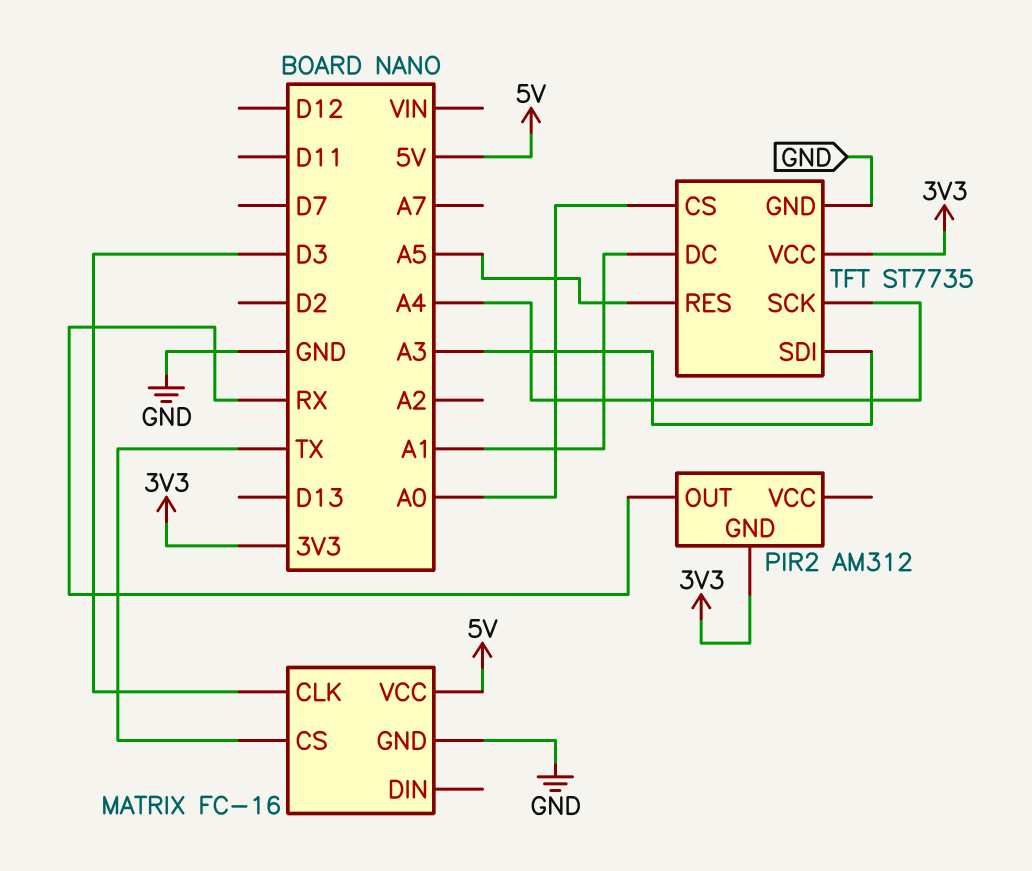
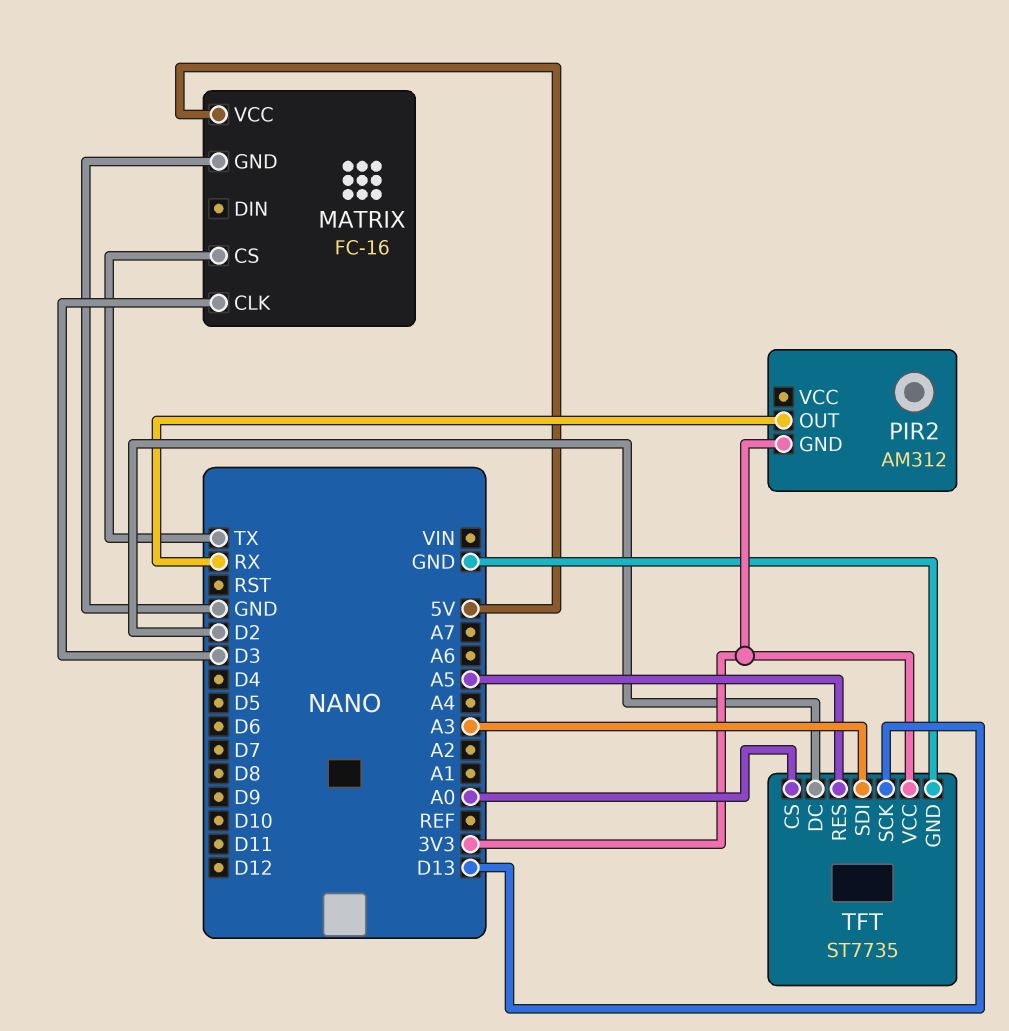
TFT pin DC: A1 -> D2
TFT pin SCK: A4 -> D13

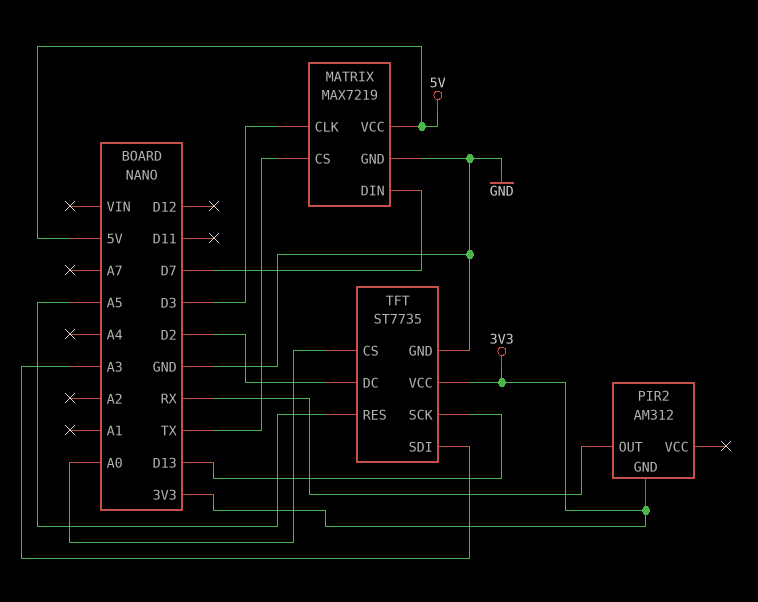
MATRIX: FC-16 -> MAX7219
MATRIX pin DIN: none -> D7

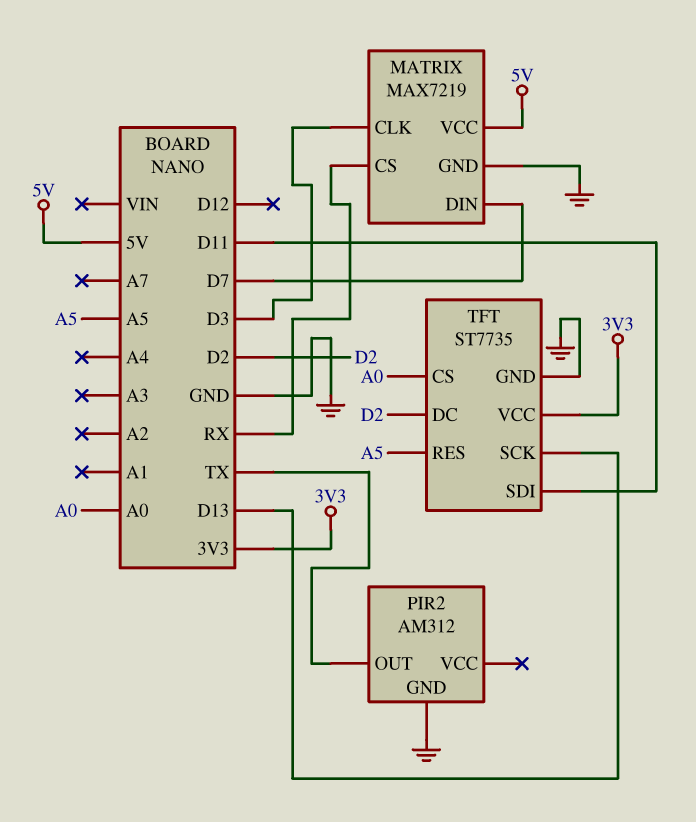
MATRIX pin CS: TX -> RX
PIR2 pin GND: 3V3 -> GND
PIR2 pin OUT: RX -> TX
TFT pin SDI: A3 -> D11

